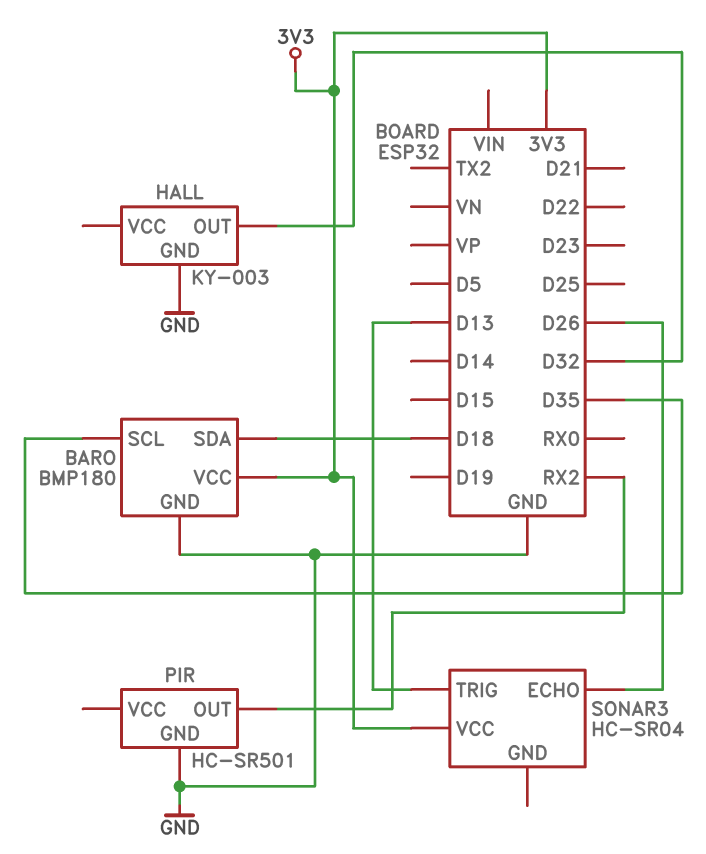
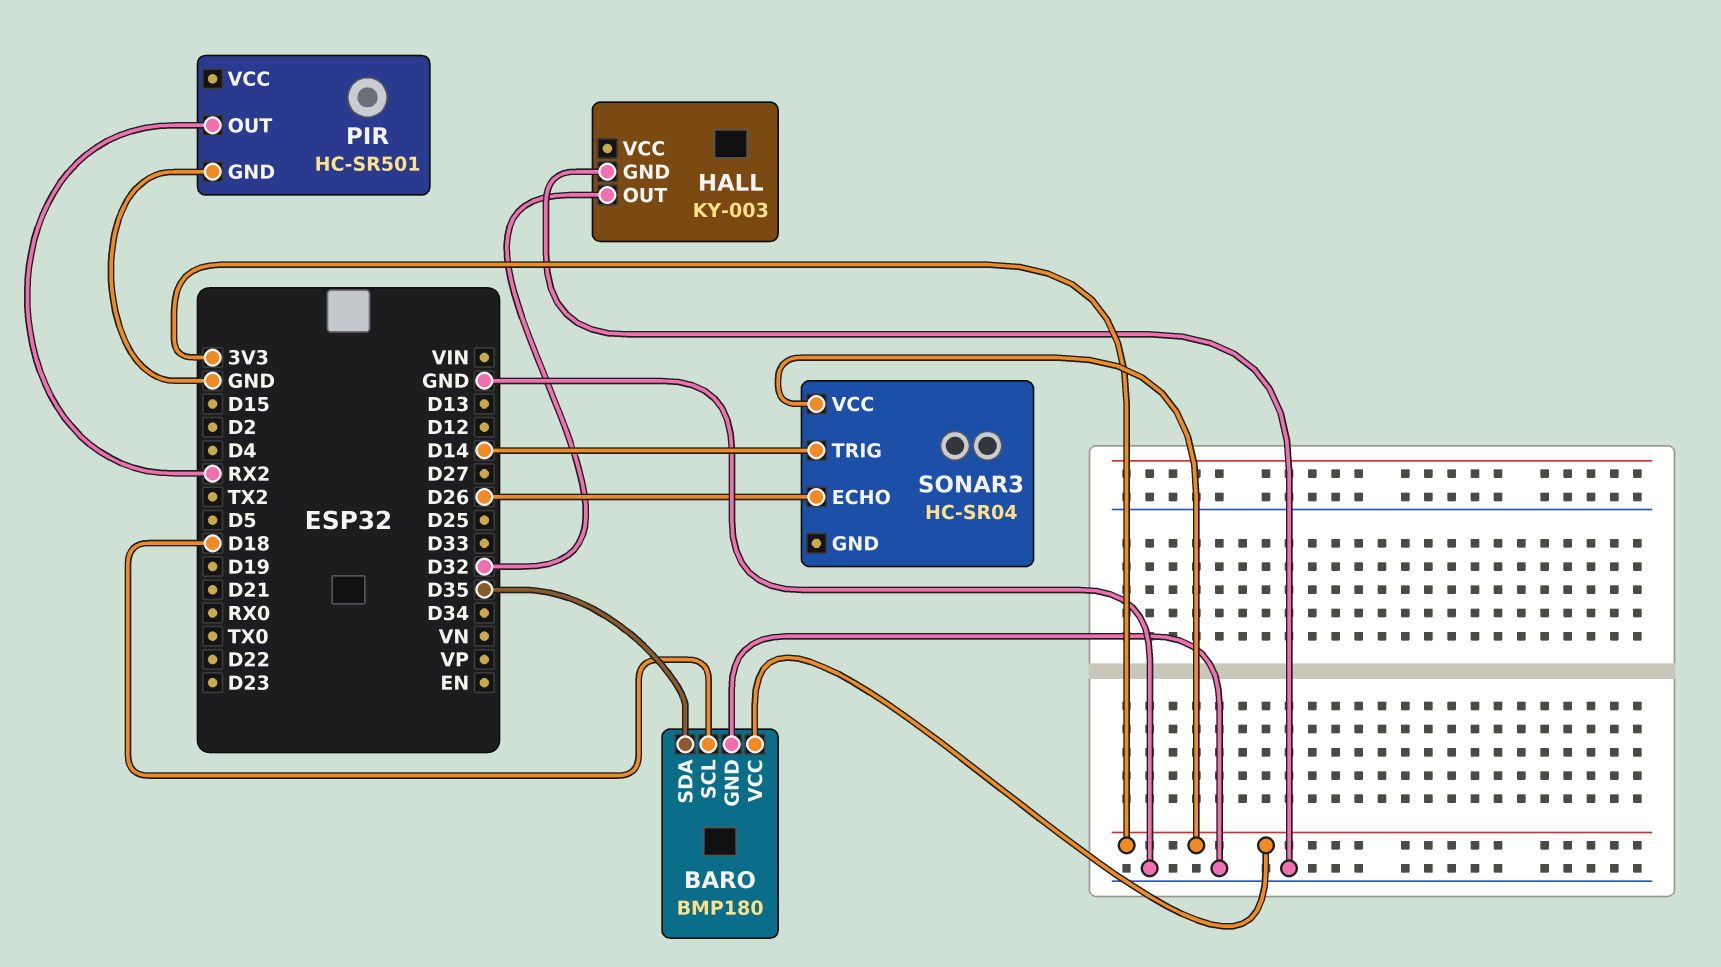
BARO pin SCL: D35 -> D18
BARO pin SDA: D18 -> D35
SONAR3 pin TRIG: D13 -> D14

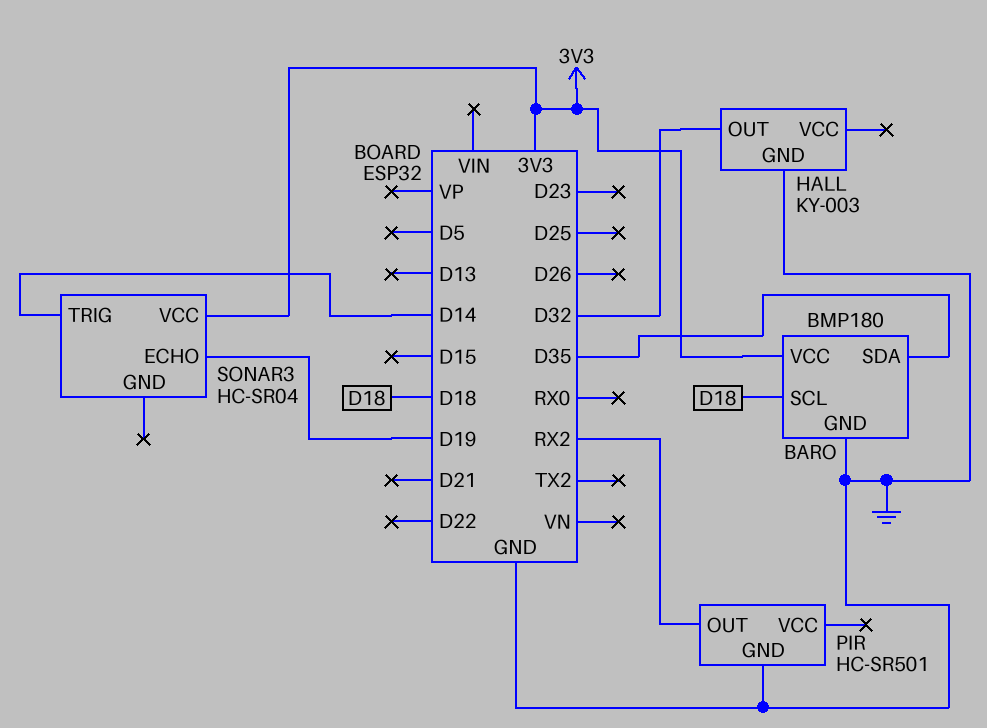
SONAR3 pin ECHO: D26 -> D19

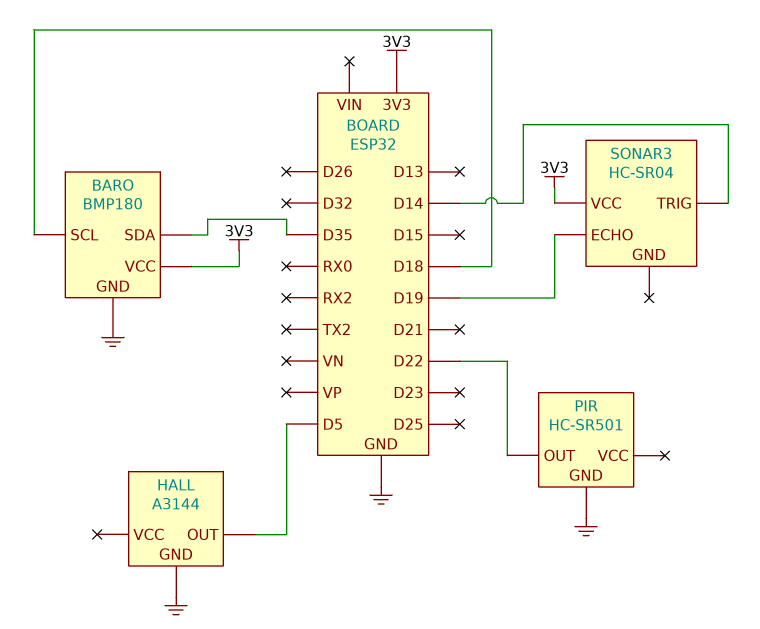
HALL: KY-003 -> A3144
HALL pin OUT: D32 -> D5
PIR pin OUT: RX2 -> D22

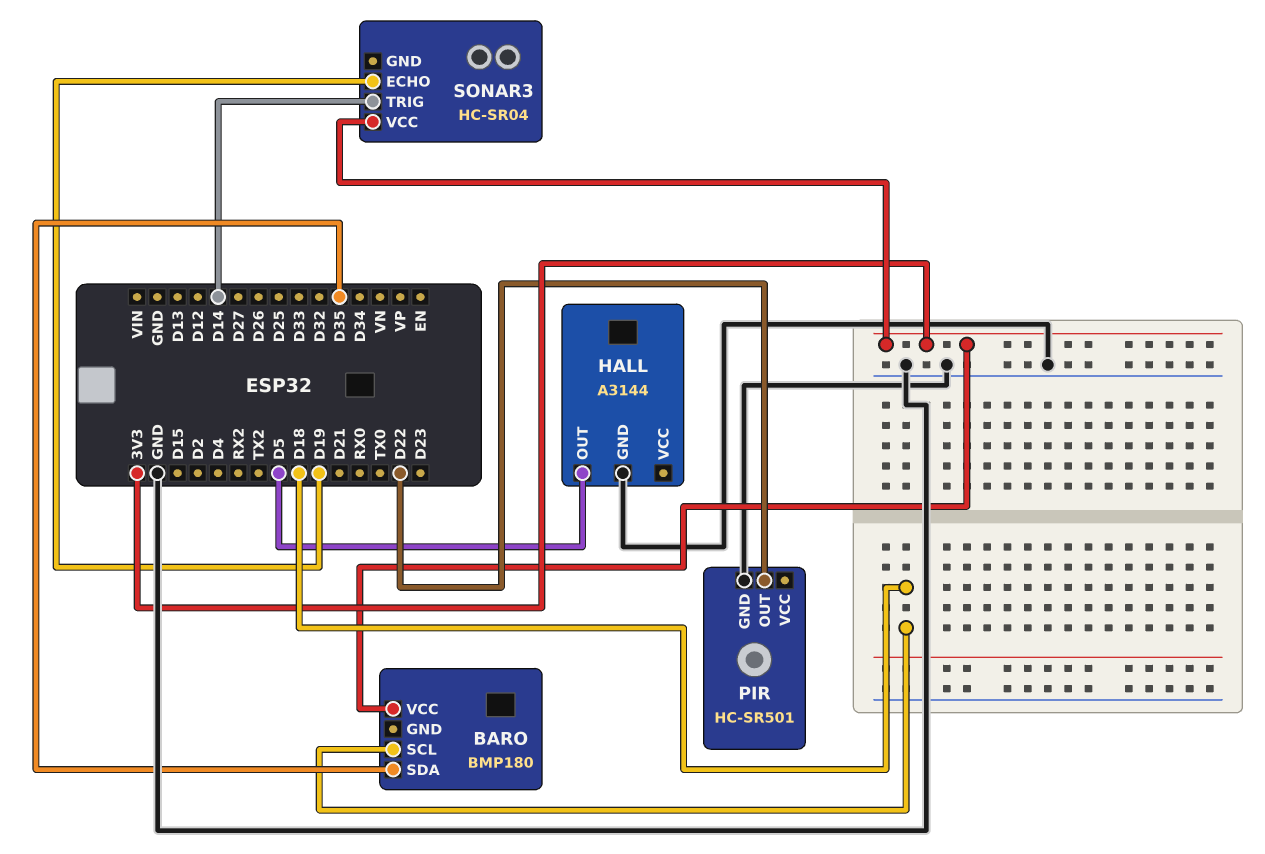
BARO pin GND: GND -> none

